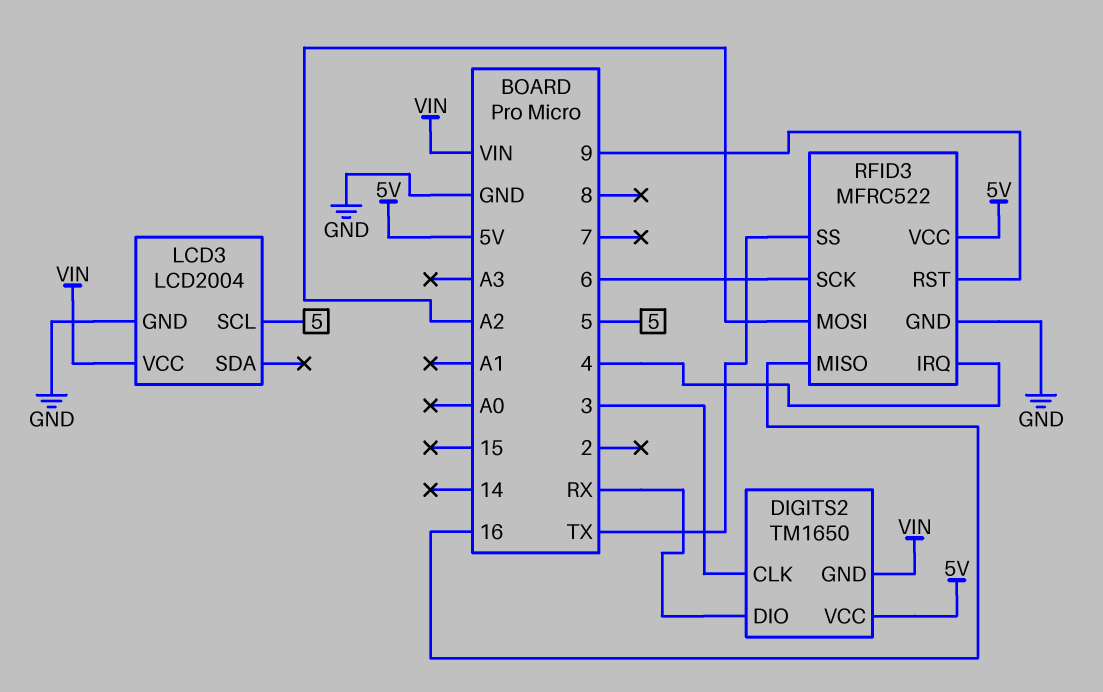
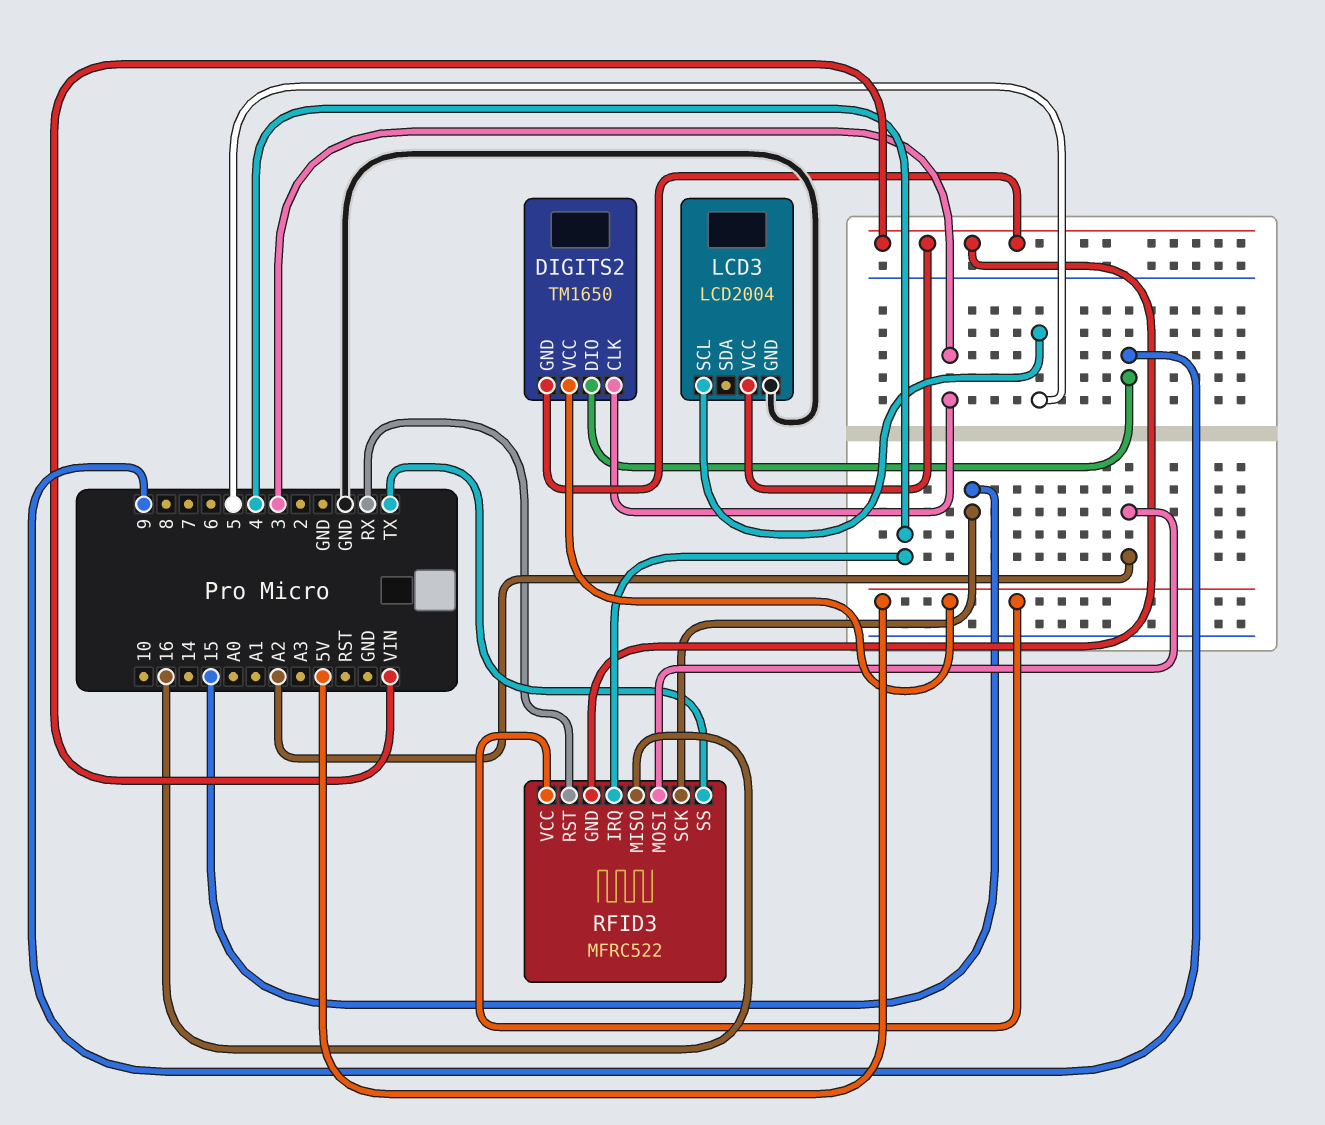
DIGITS2 pin DIO: RX -> 9
RFID3 pin GND: GND -> VIN
RFID3 pin RST: 9 -> RX
RFID3 pin SCK: 6 -> 15

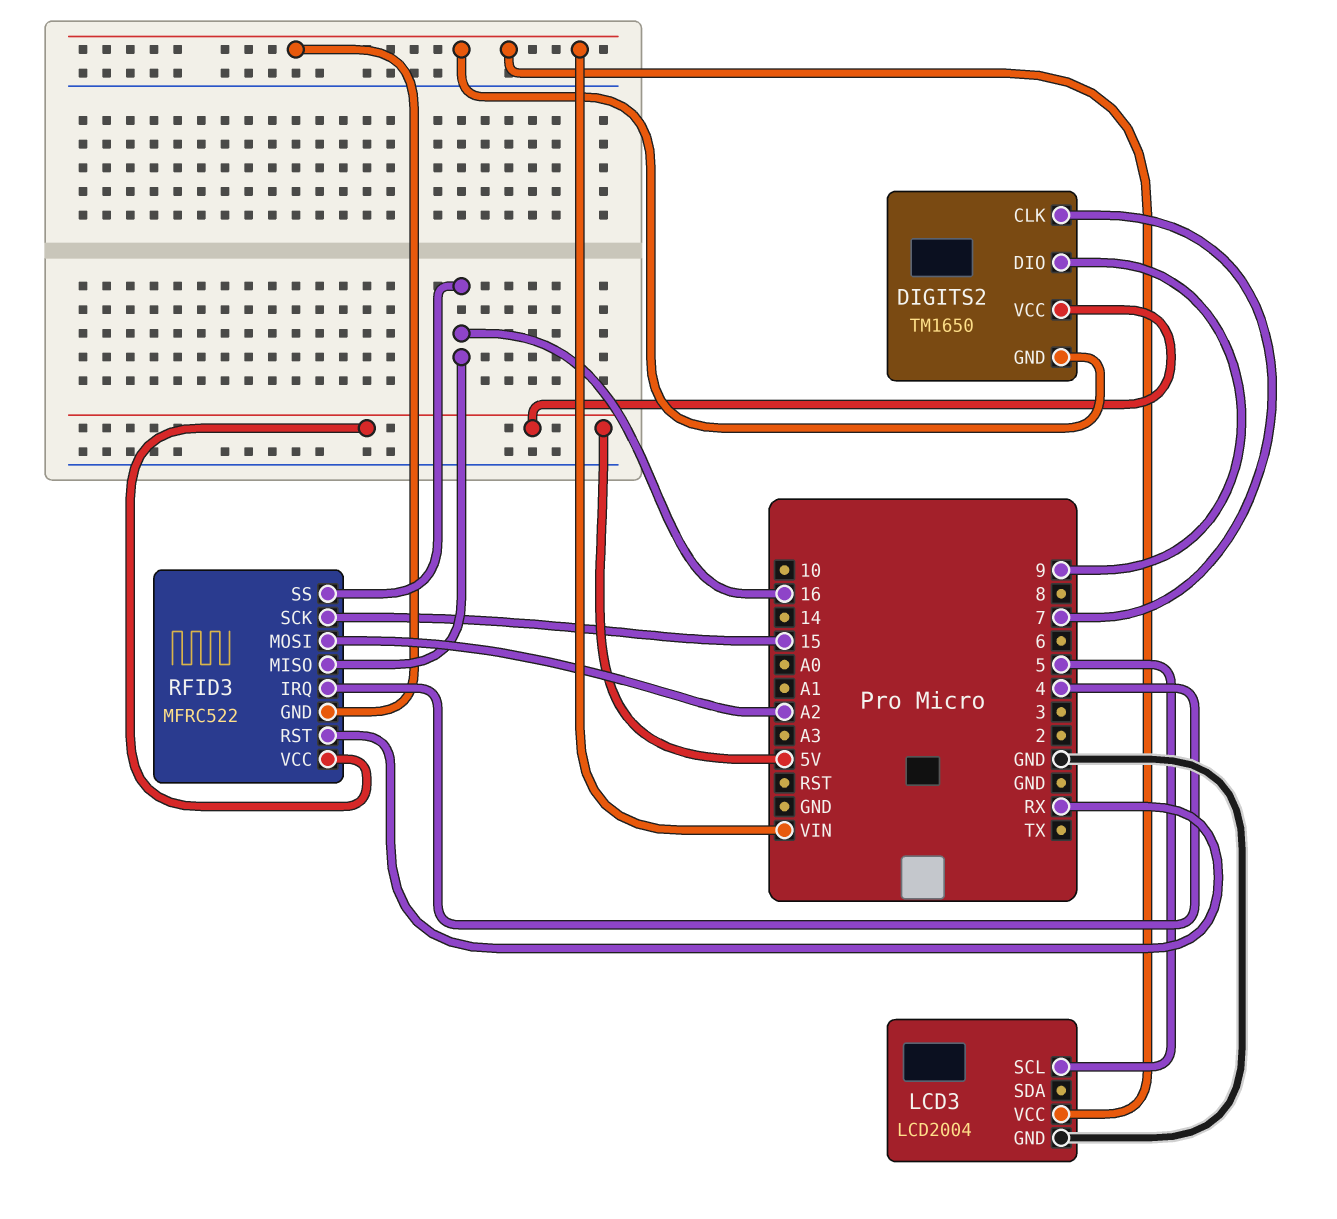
DIGITS2 pin CLK: 3 -> 7
RFID3 pin SS: TX -> 16

